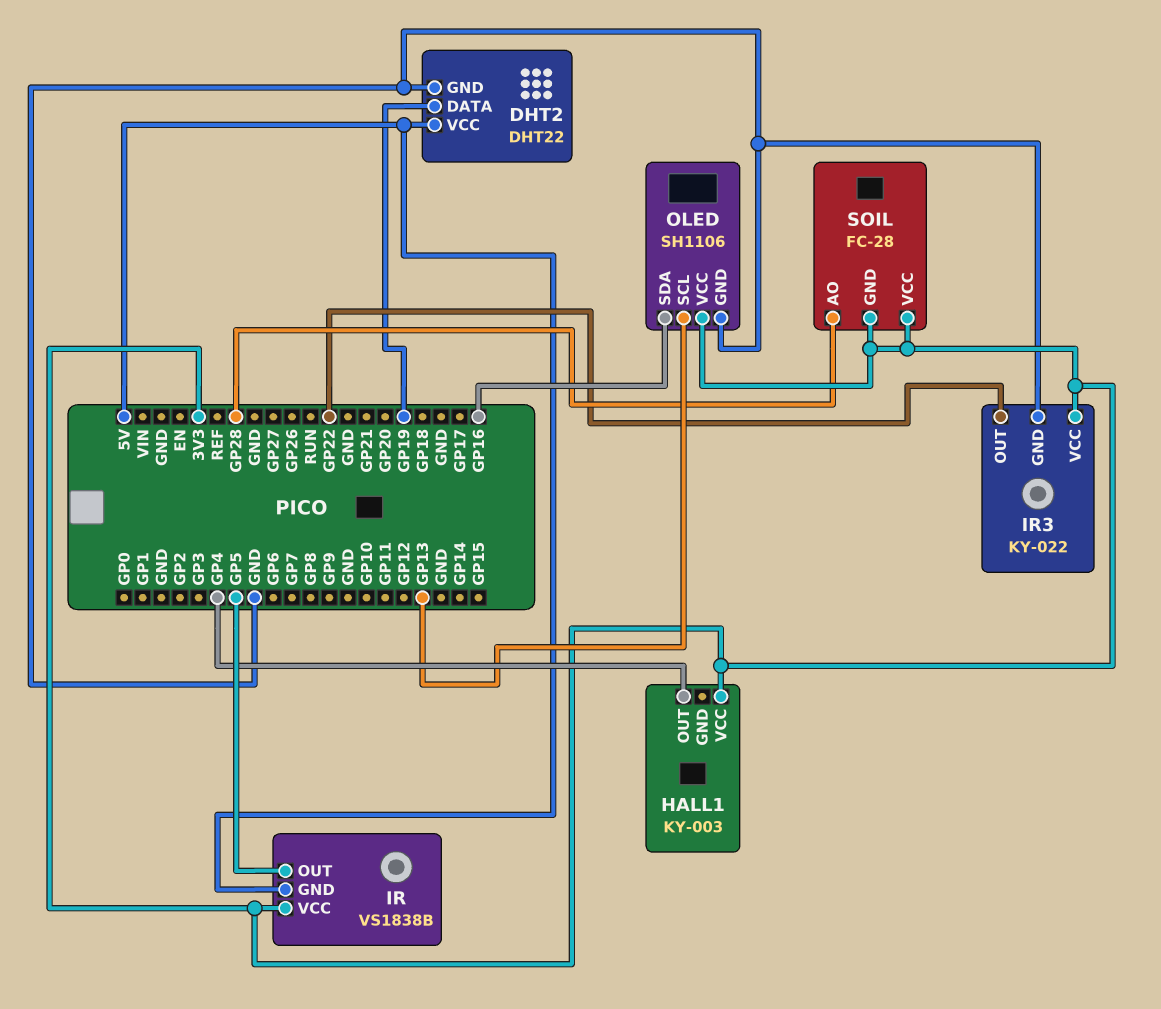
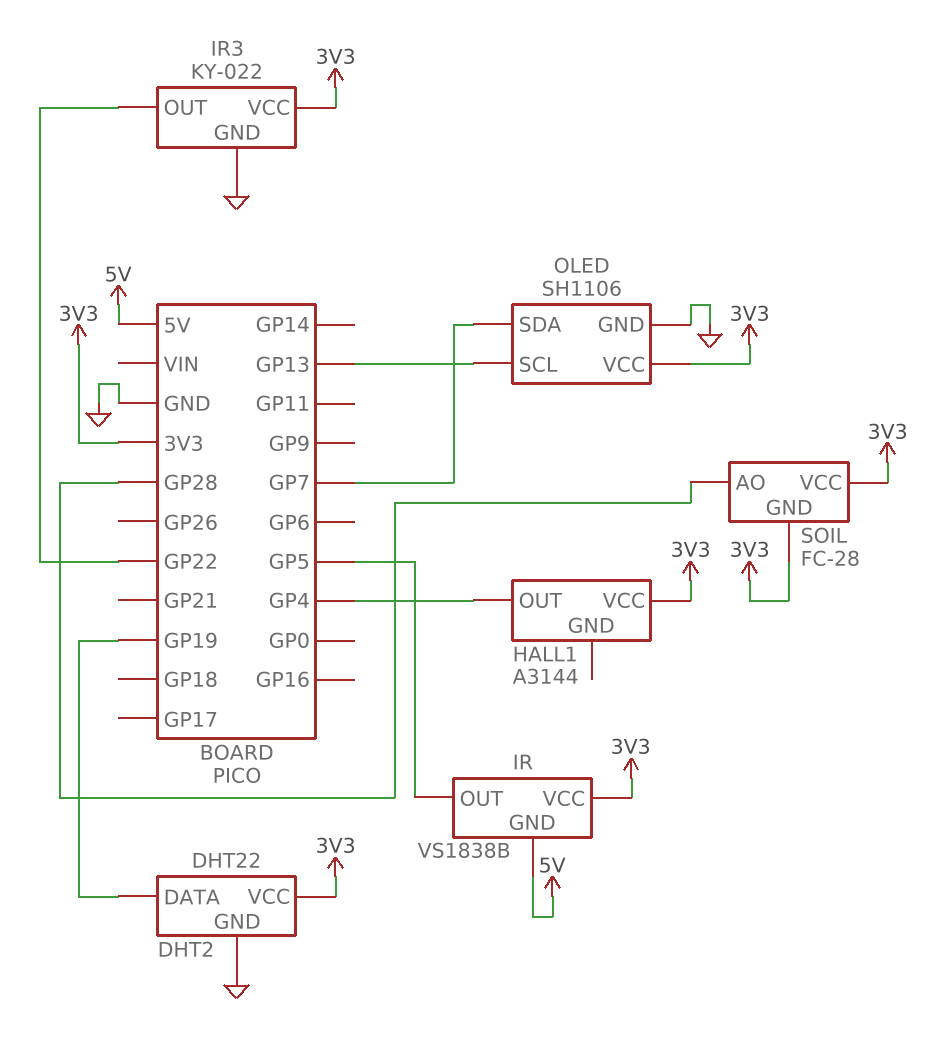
DHT2 pin VCC: 5V -> 3V3
HALL1: KY-003 -> A3144
OLED pin SDA: GP16 -> GP7

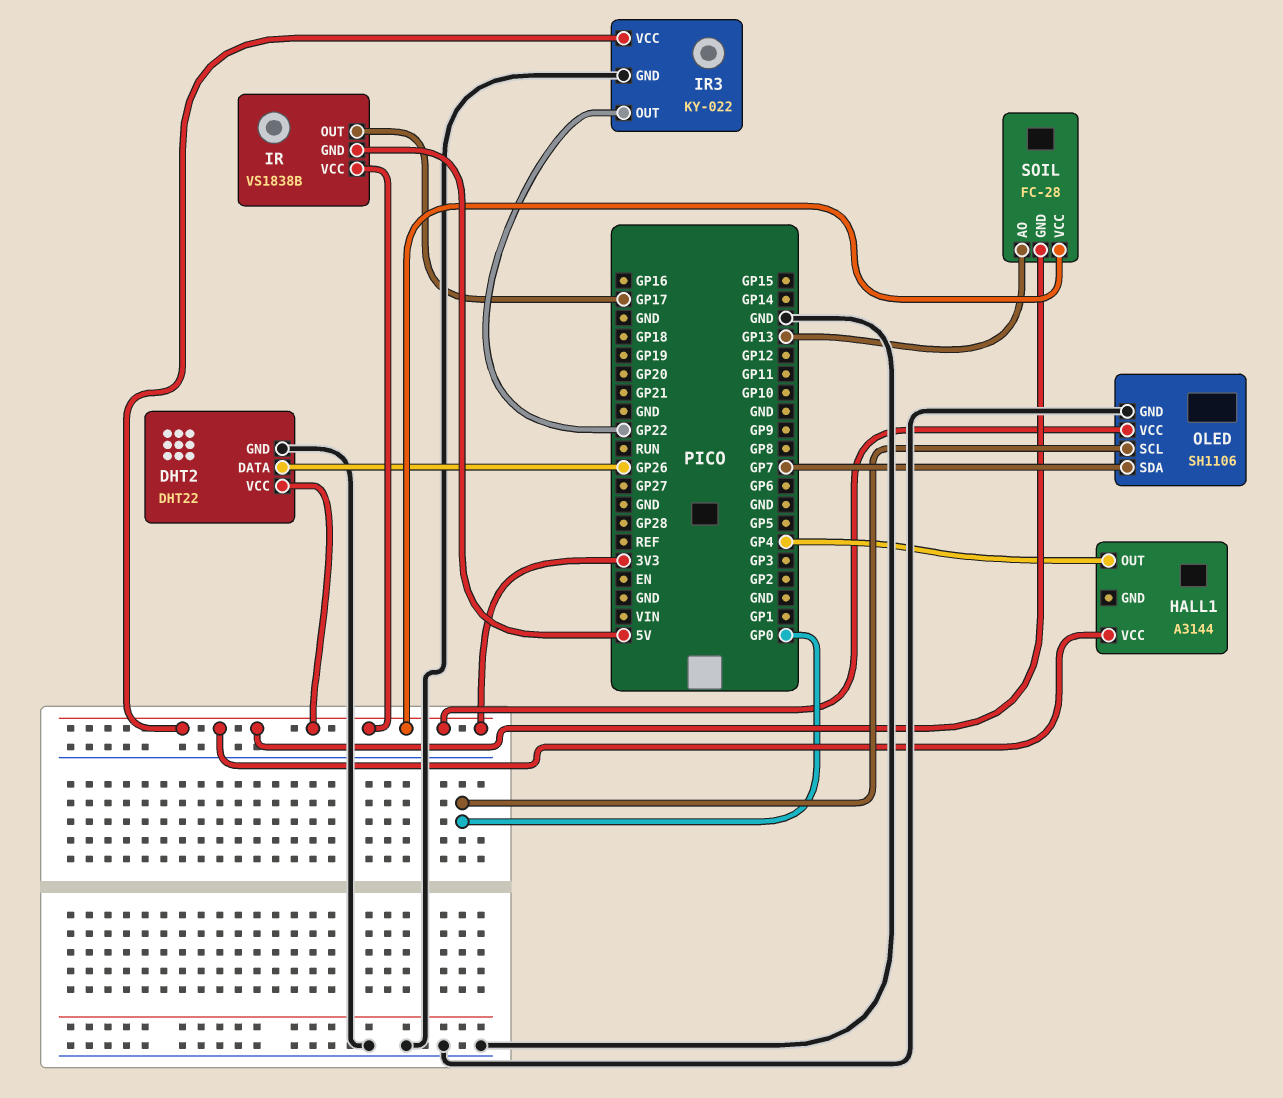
DHT2 pin DATA: GP19 -> GP26
IR pin OUT: GP5 -> GP17
OLED pin SCL: GP13 -> GP0
SOIL pin AO: GP28 -> GP13

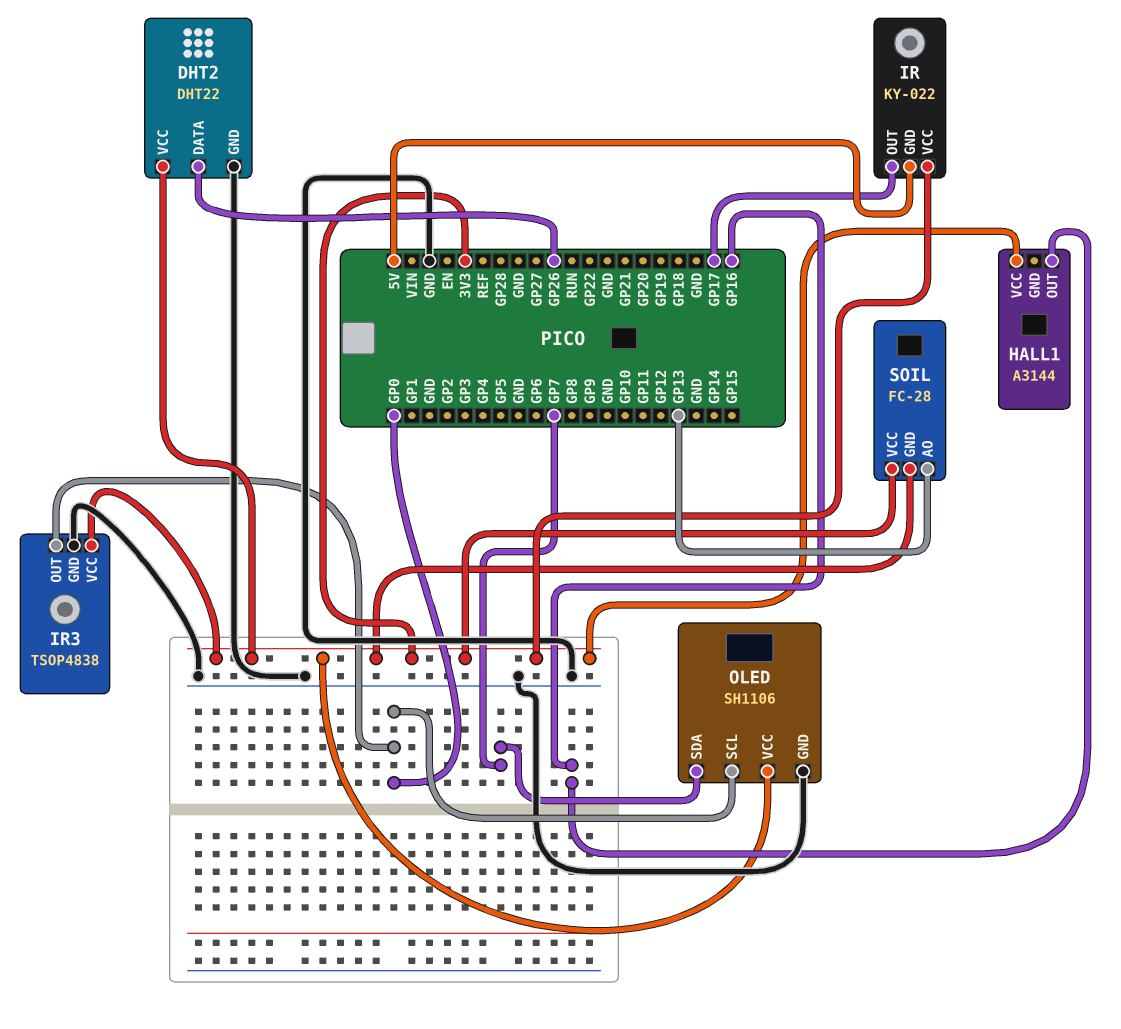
HALL1 pin OUT: GP4 -> GP16
IR: VS1838B -> KY-022
IR3: KY-022 -> TSOP4838
IR3 pin OUT: GP22 -> GP0

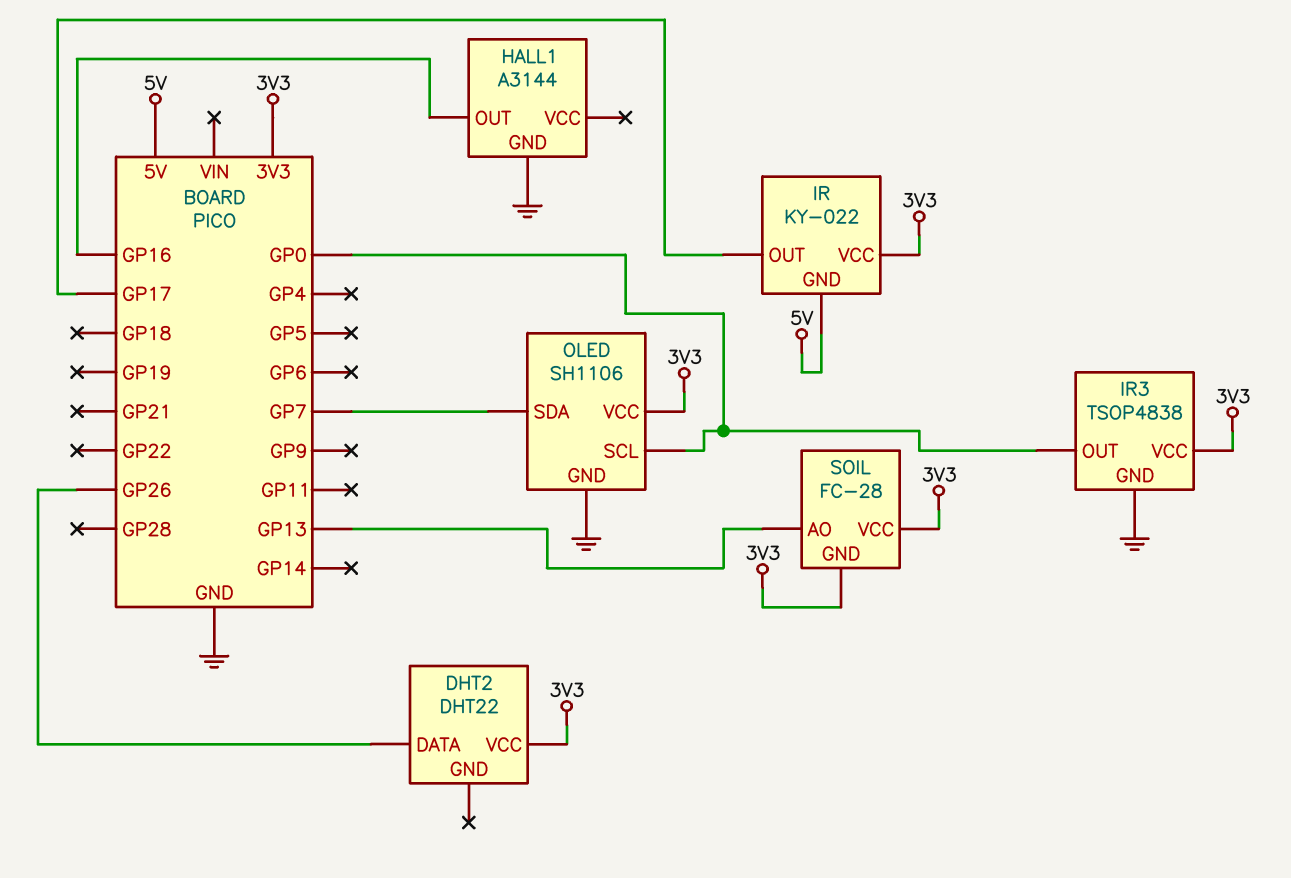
DHT2 pin GND: GND -> none
HALL1 pin GND: none -> GND
HALL1 pin VCC: 3V3 -> none

